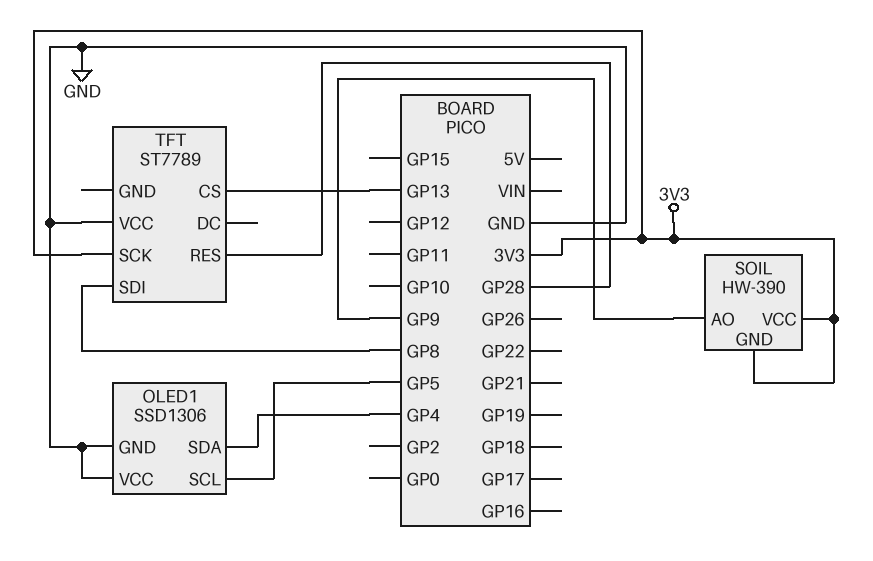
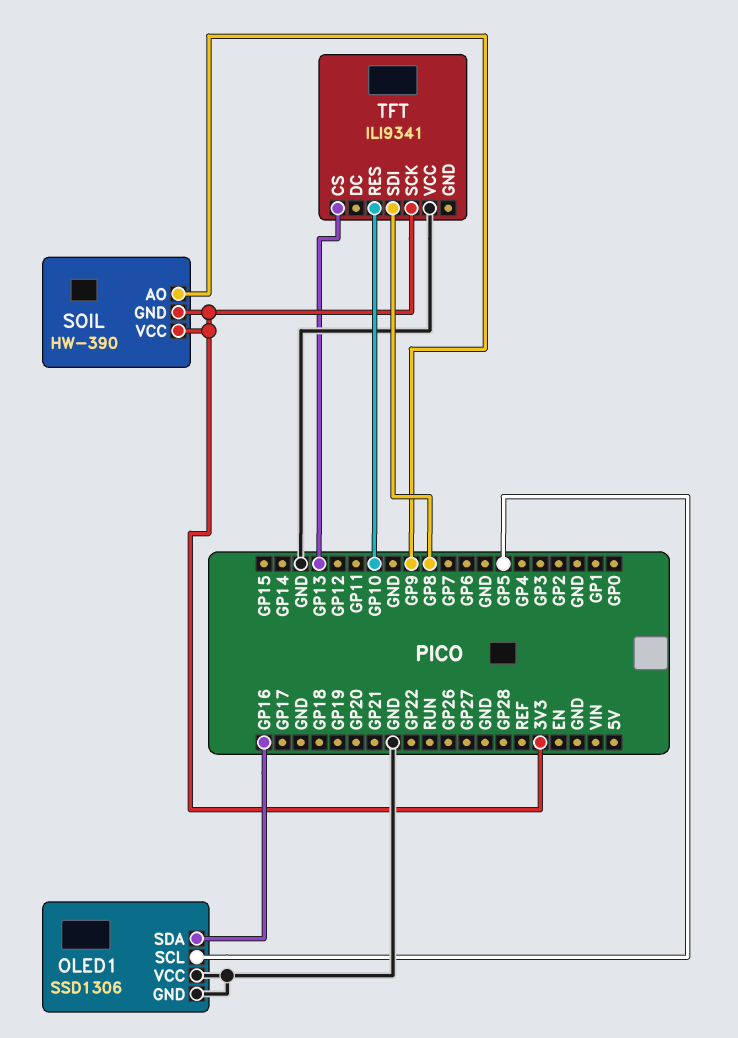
OLED1 pin SDA: GP4 -> GP16
TFT: ST7789 -> ILI9341
TFT pin RES: GP28 -> GP10

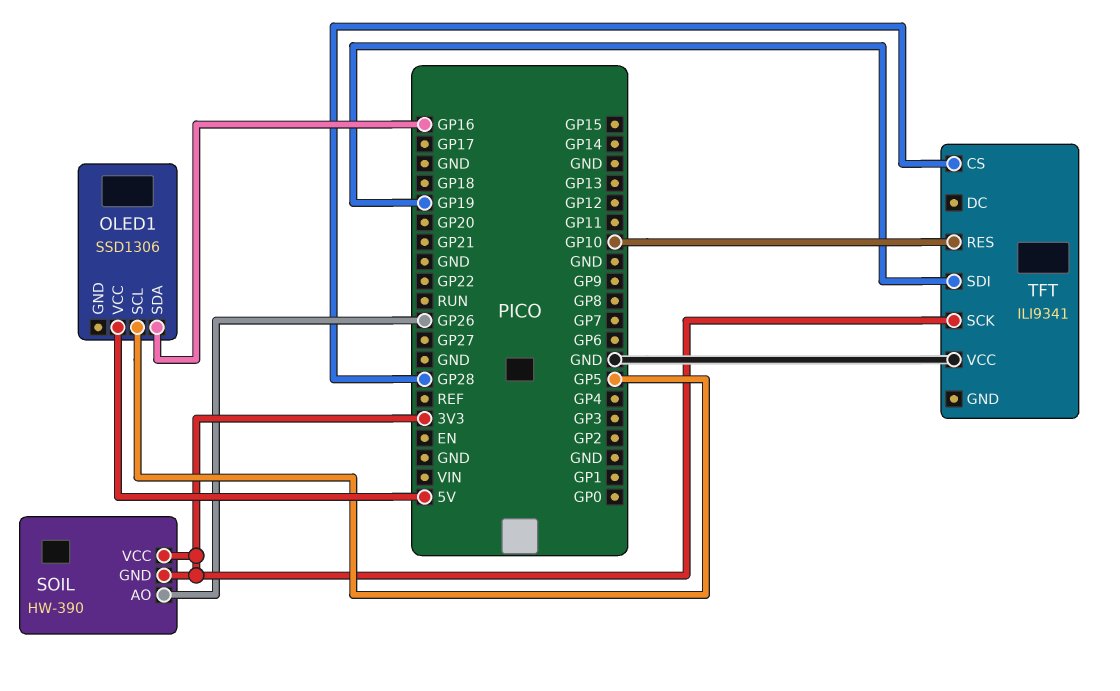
OLED1 pin GND: GND -> none
OLED1 pin VCC: GND -> 5V
SOIL pin AO: GP9 -> GP26
TFT pin CS: GP13 -> GP28
TFT pin SDI: GP8 -> GP19

